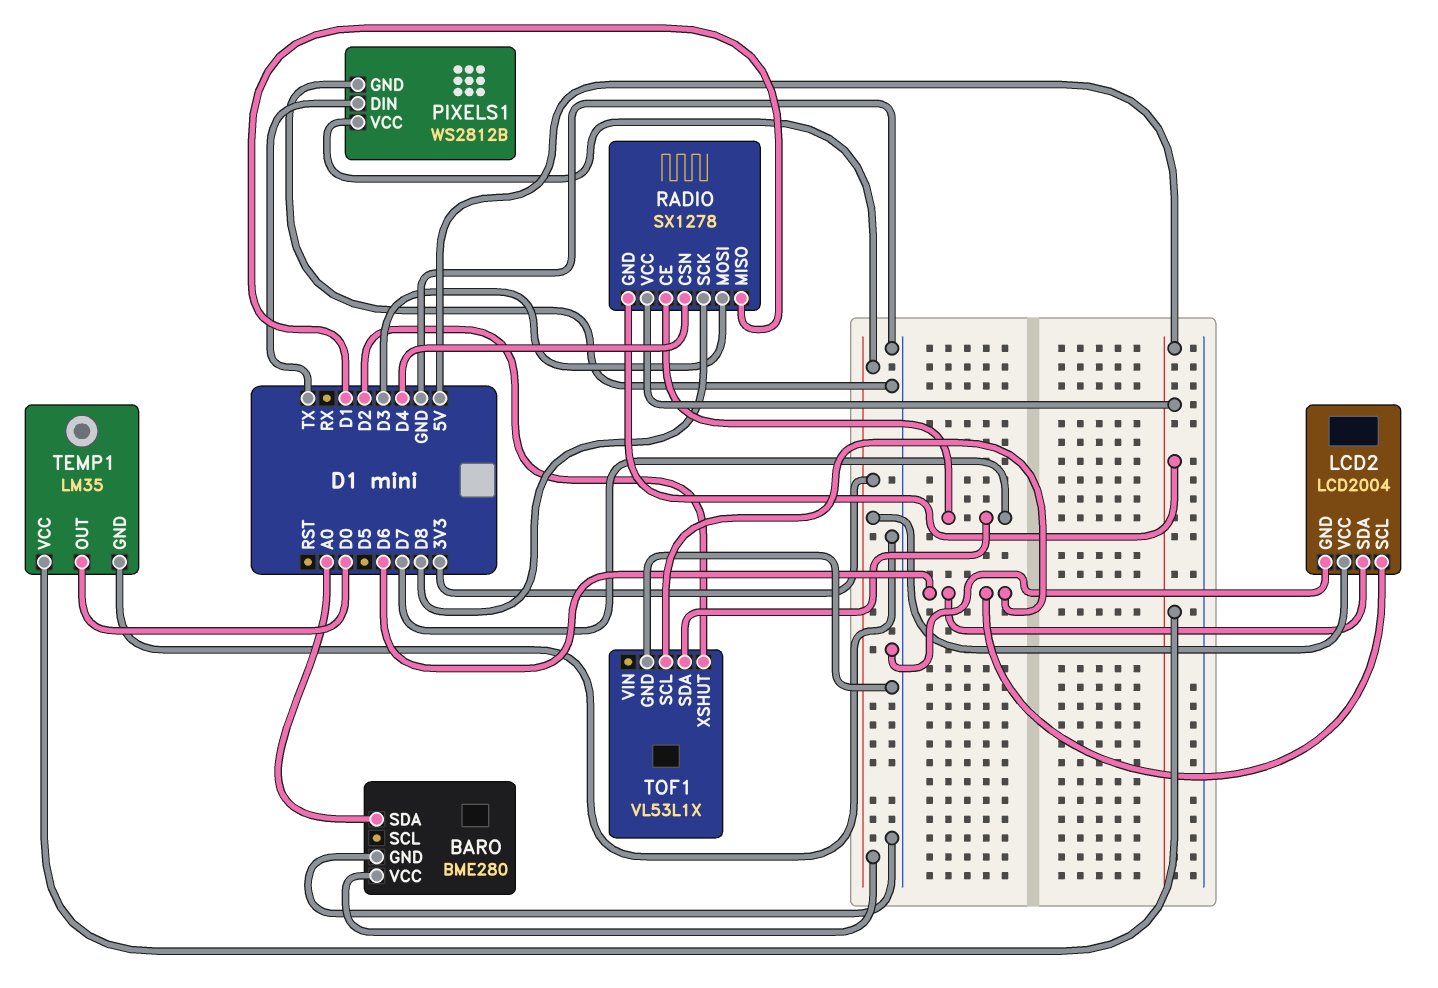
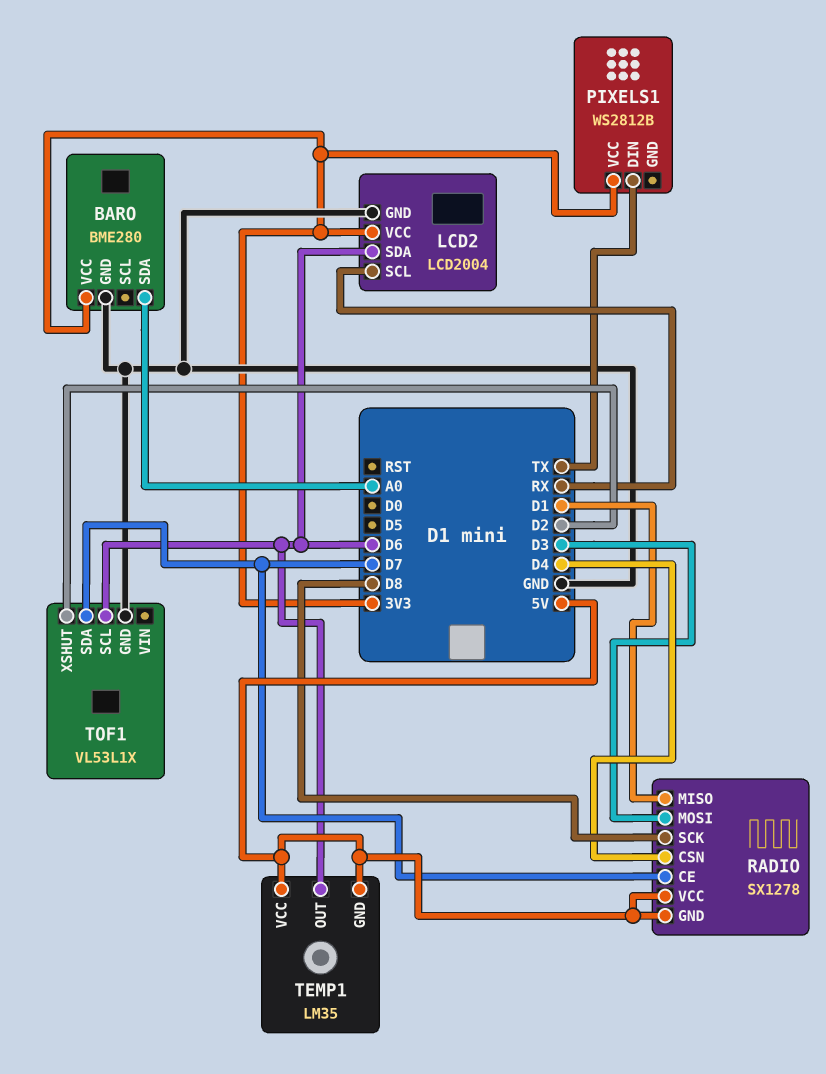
LCD2 pin SCL: D6 -> RX
PIXELS1 pin GND: GND -> none
TEMP1 pin GND: GND -> 5V
TEMP1 pin OUT: D0 -> D6

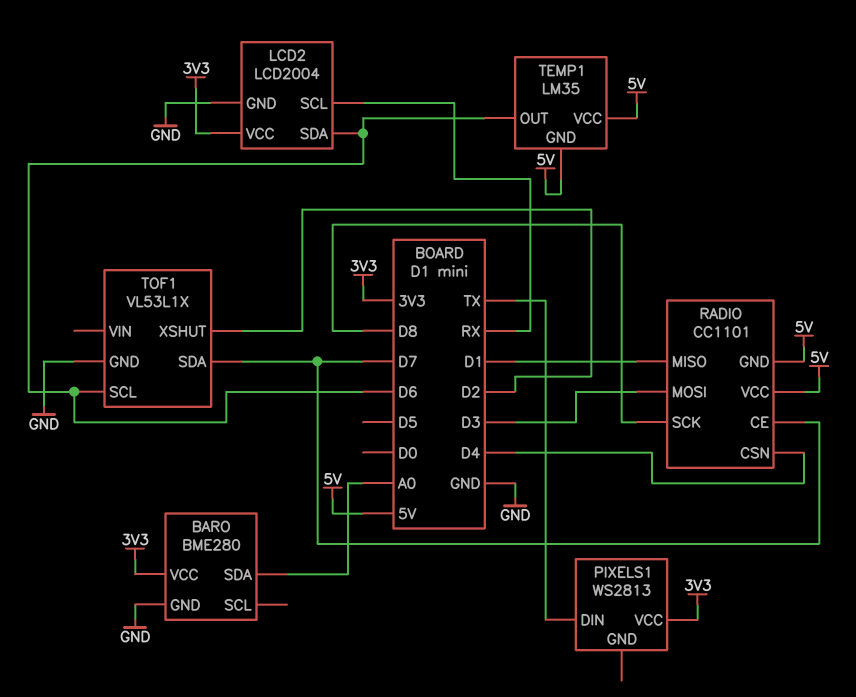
PIXELS1: WS2812B -> WS2813
RADIO: SX1278 -> CC1101

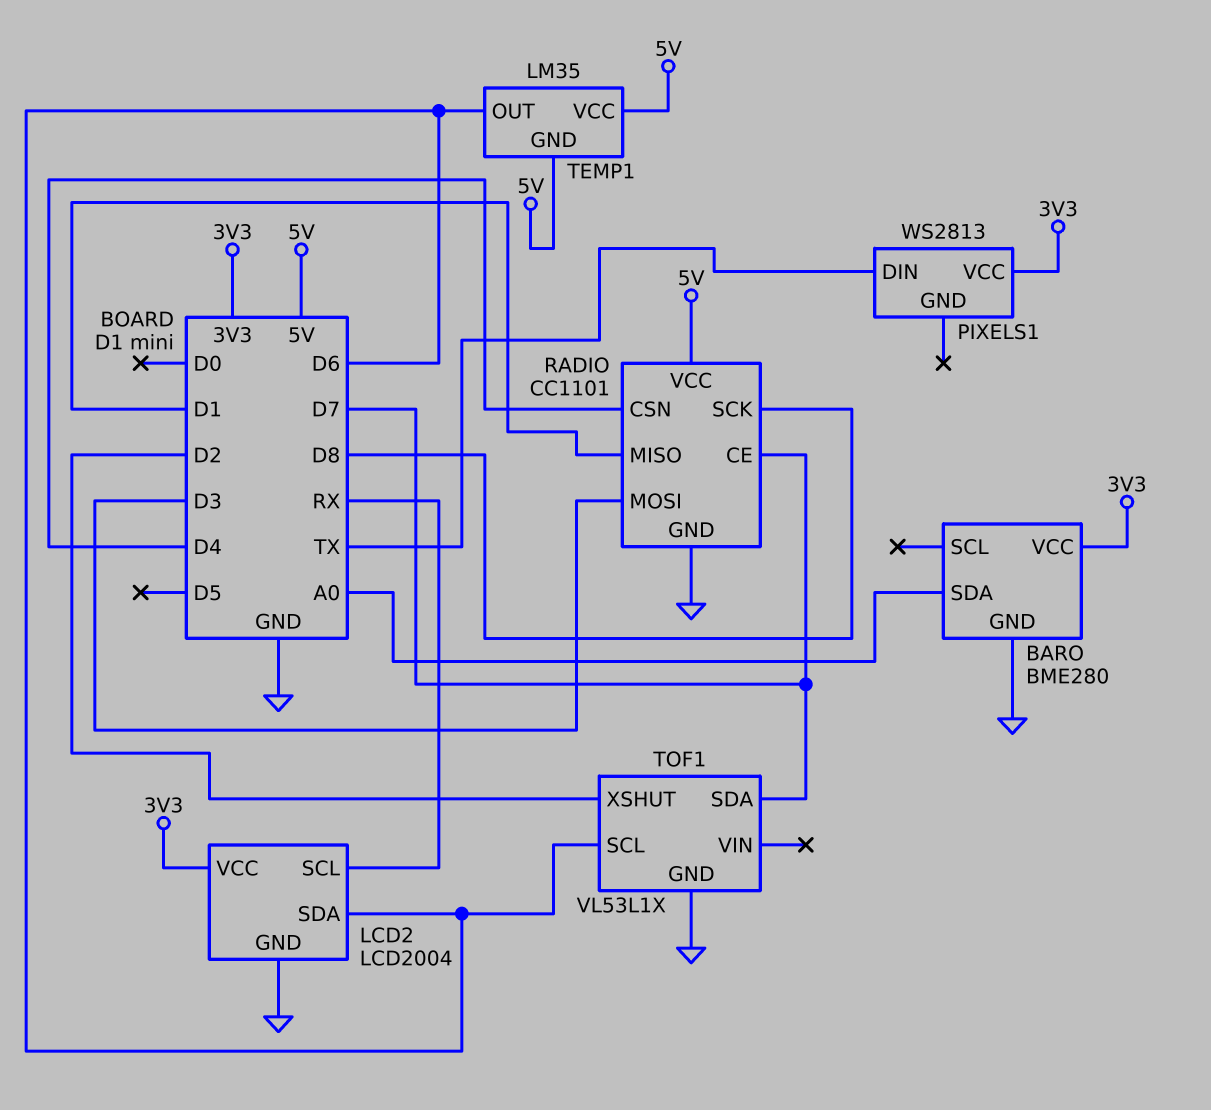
RADIO pin GND: 5V -> GND

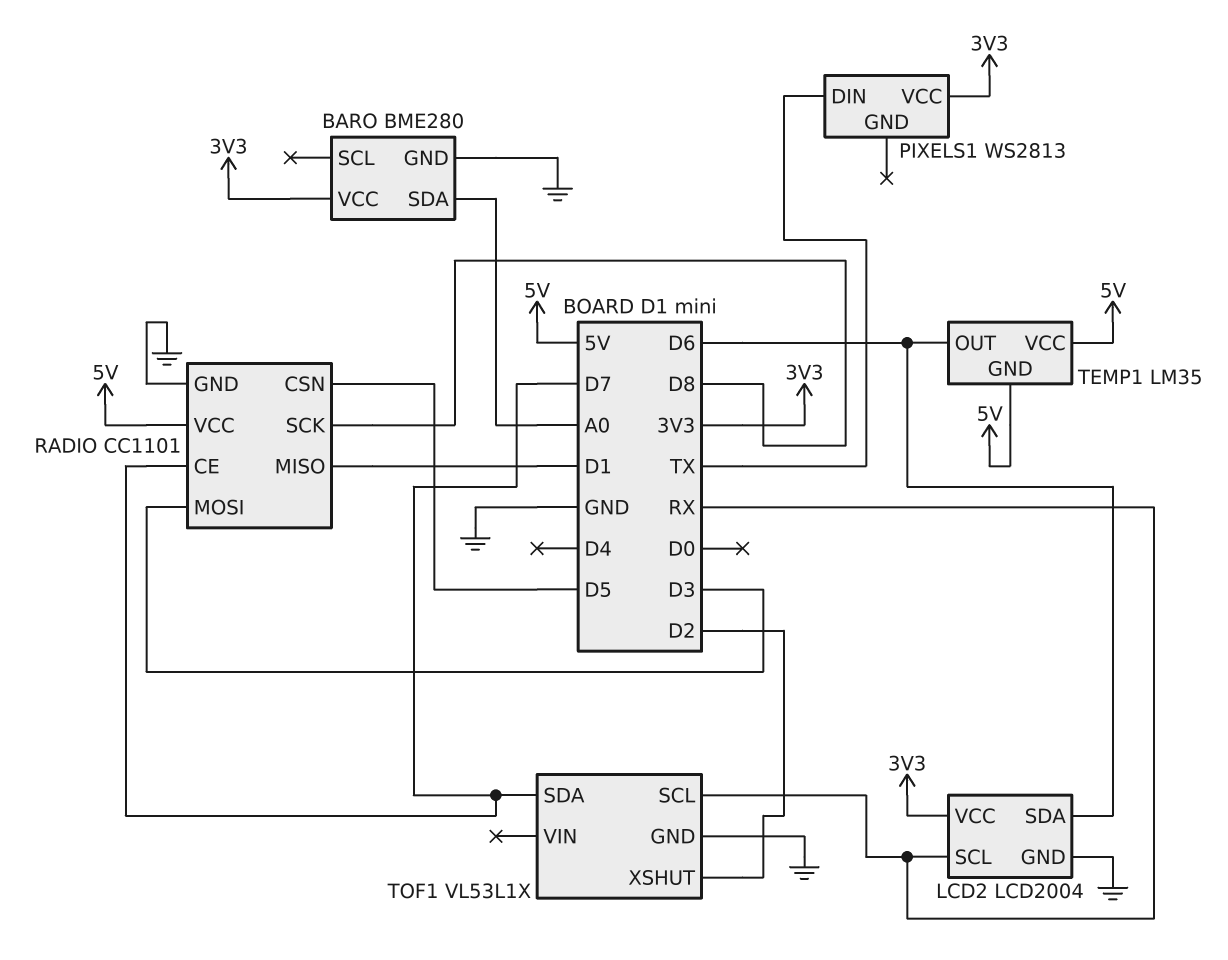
RADIO pin CSN: D4 -> D5
TOF1 pin SCL: D6 -> RX

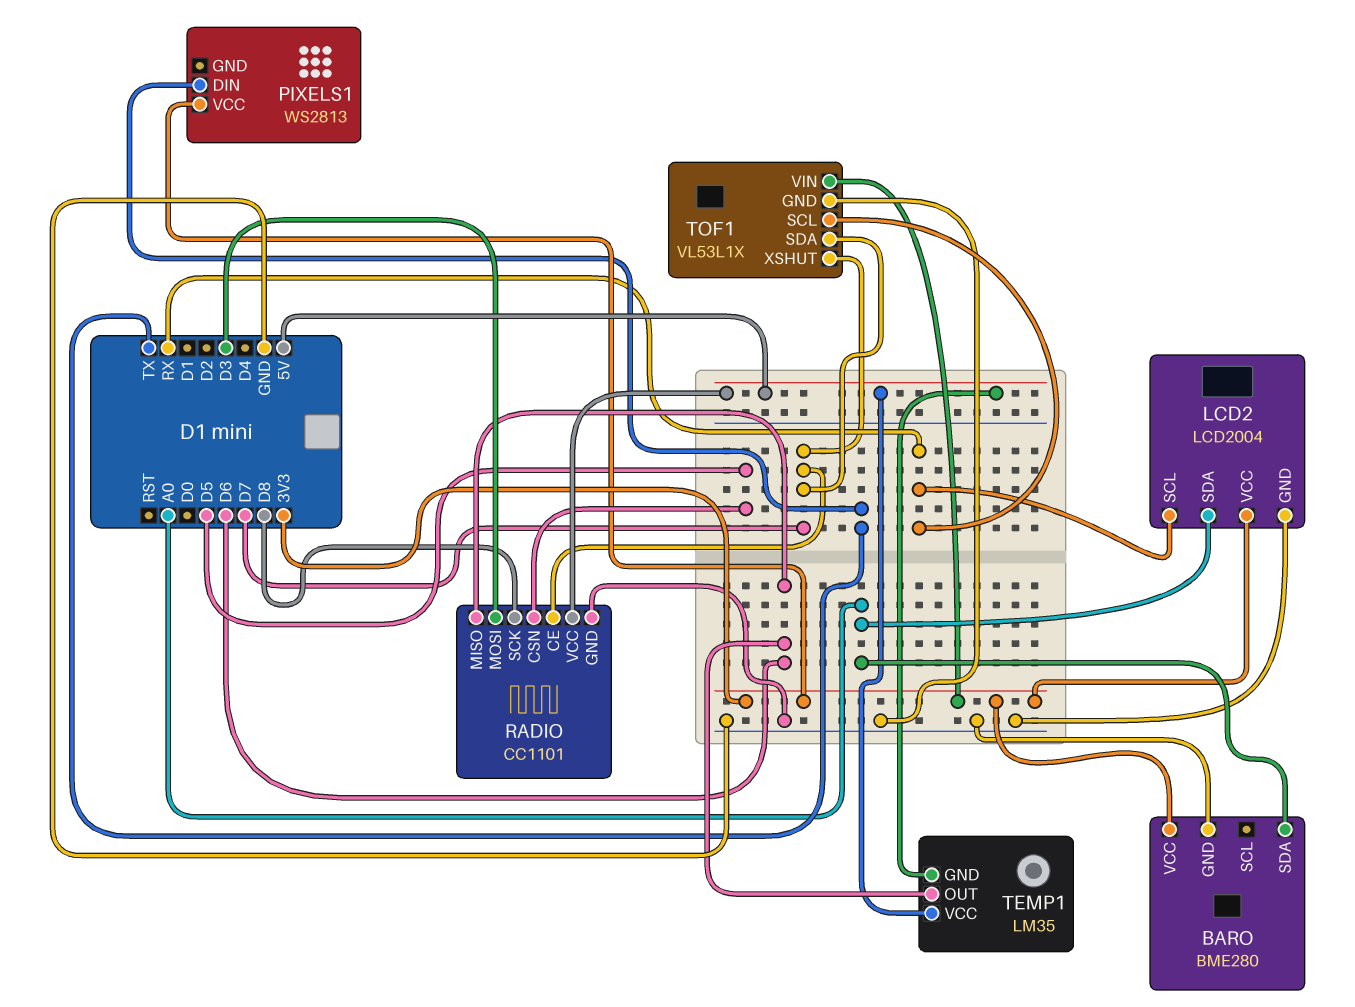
LCD2 pin SDA: D6 -> A0
RADIO pin MISO: D1 -> D6
TOF1 pin VIN: none -> 3V3
TOF1 pin XSHUT: D2 -> D7

